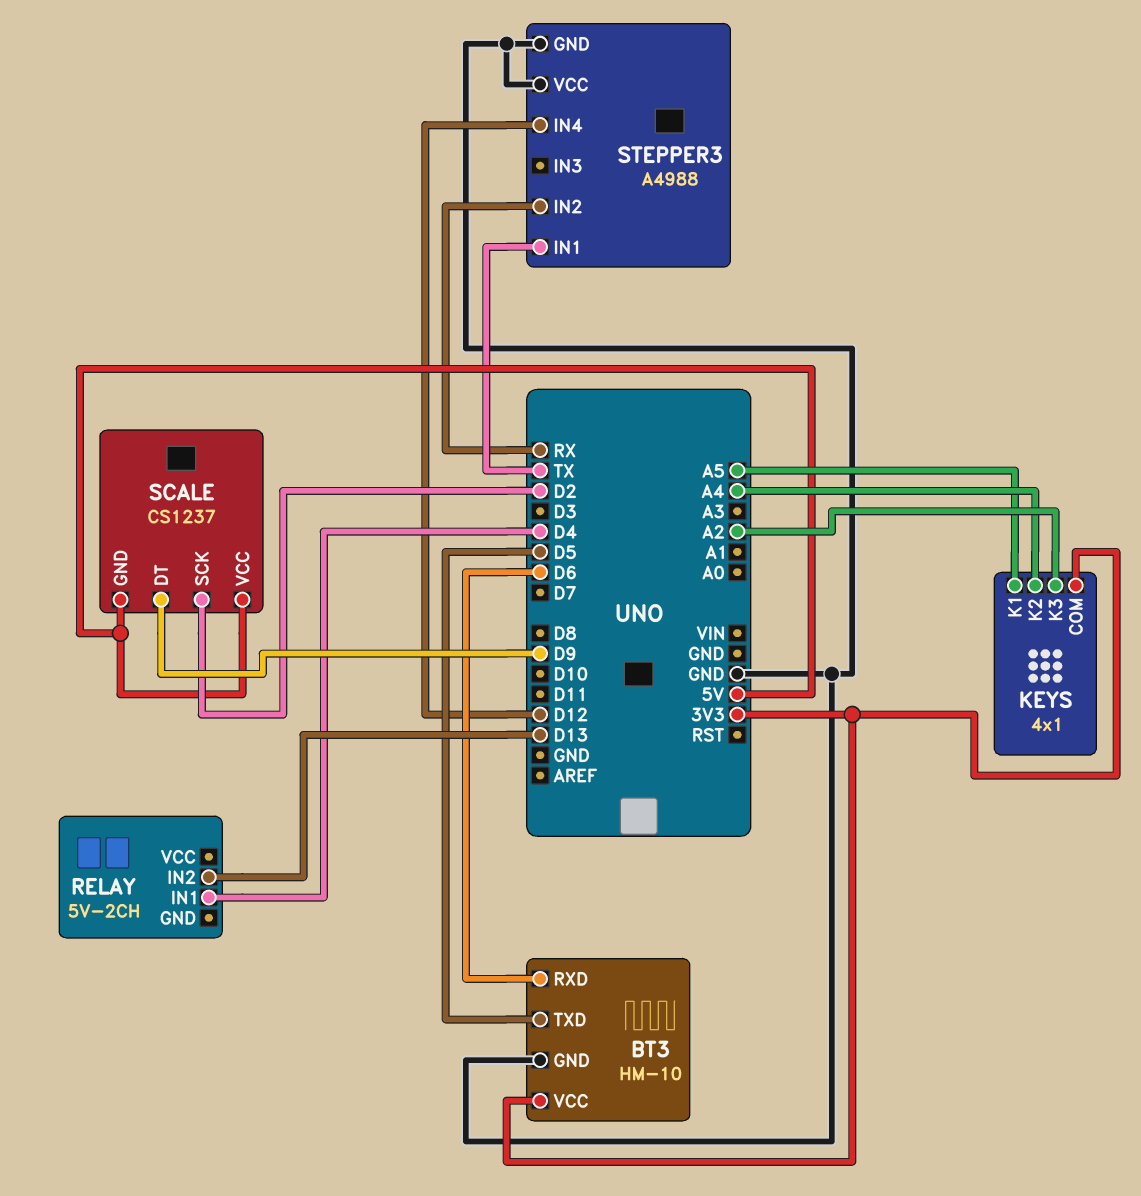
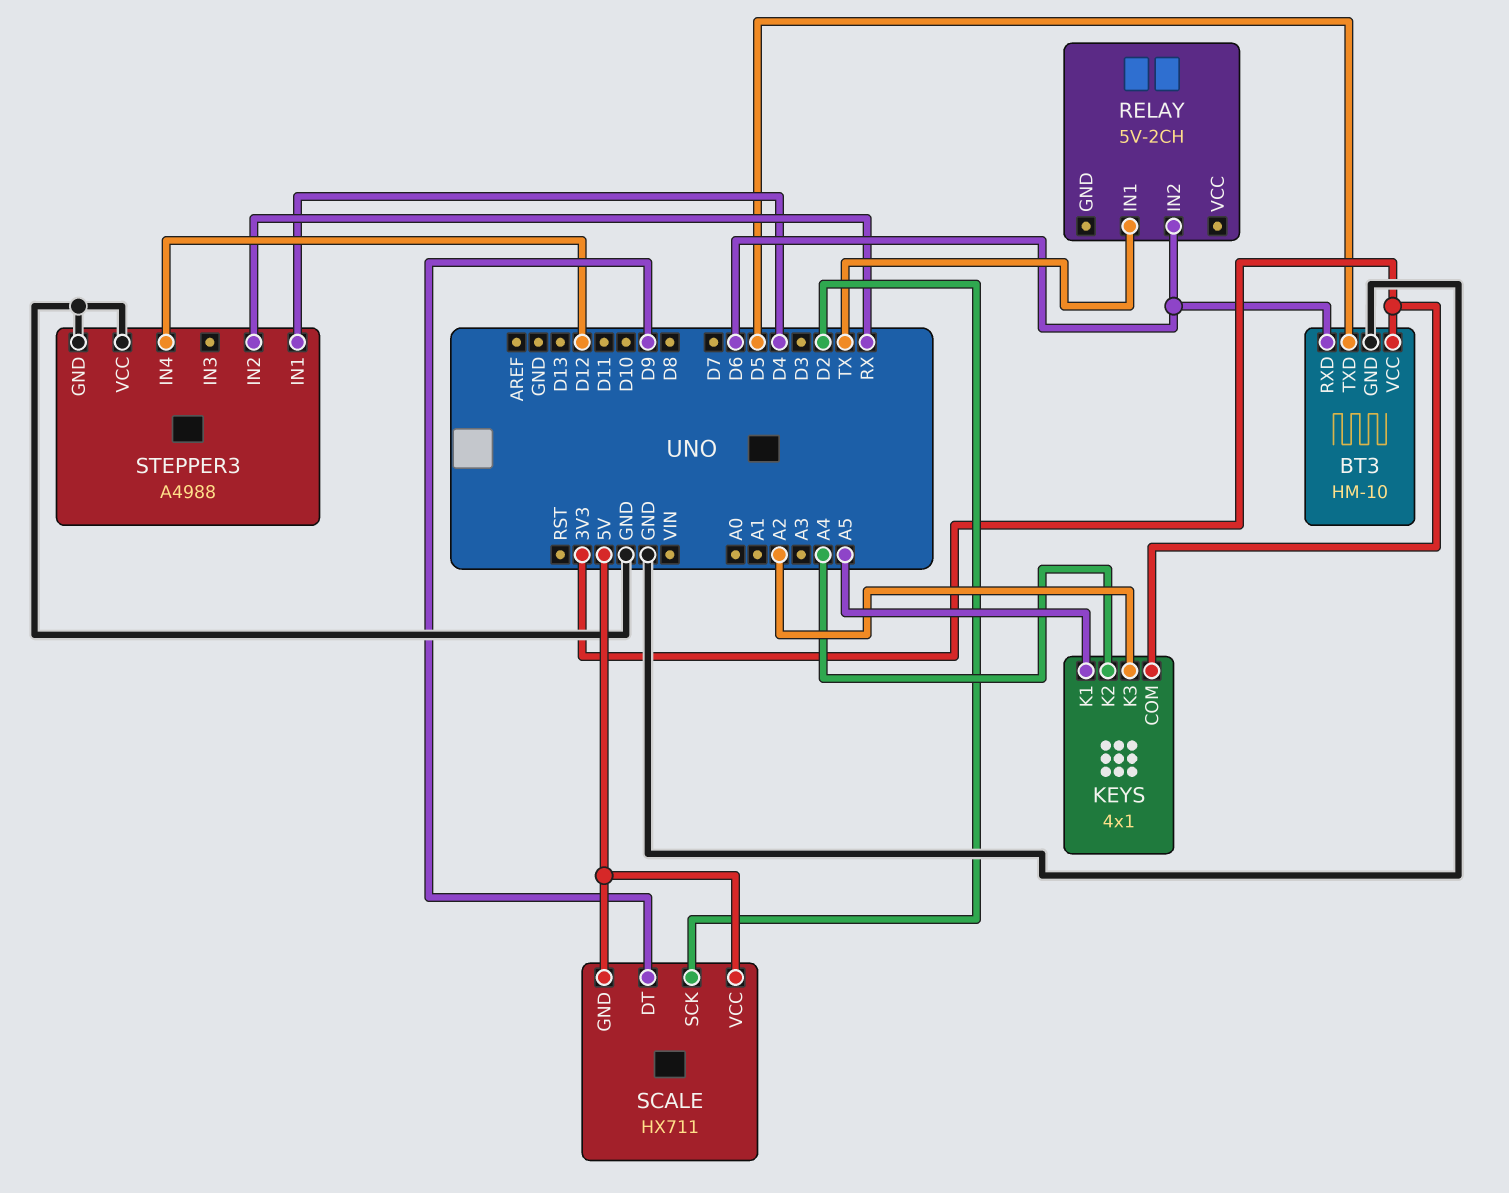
RELAY pin IN1: D4 -> TX
RELAY pin IN2: D13 -> D6
SCALE: CS1237 -> HX711
STEPPER3 pin IN1: TX -> D4

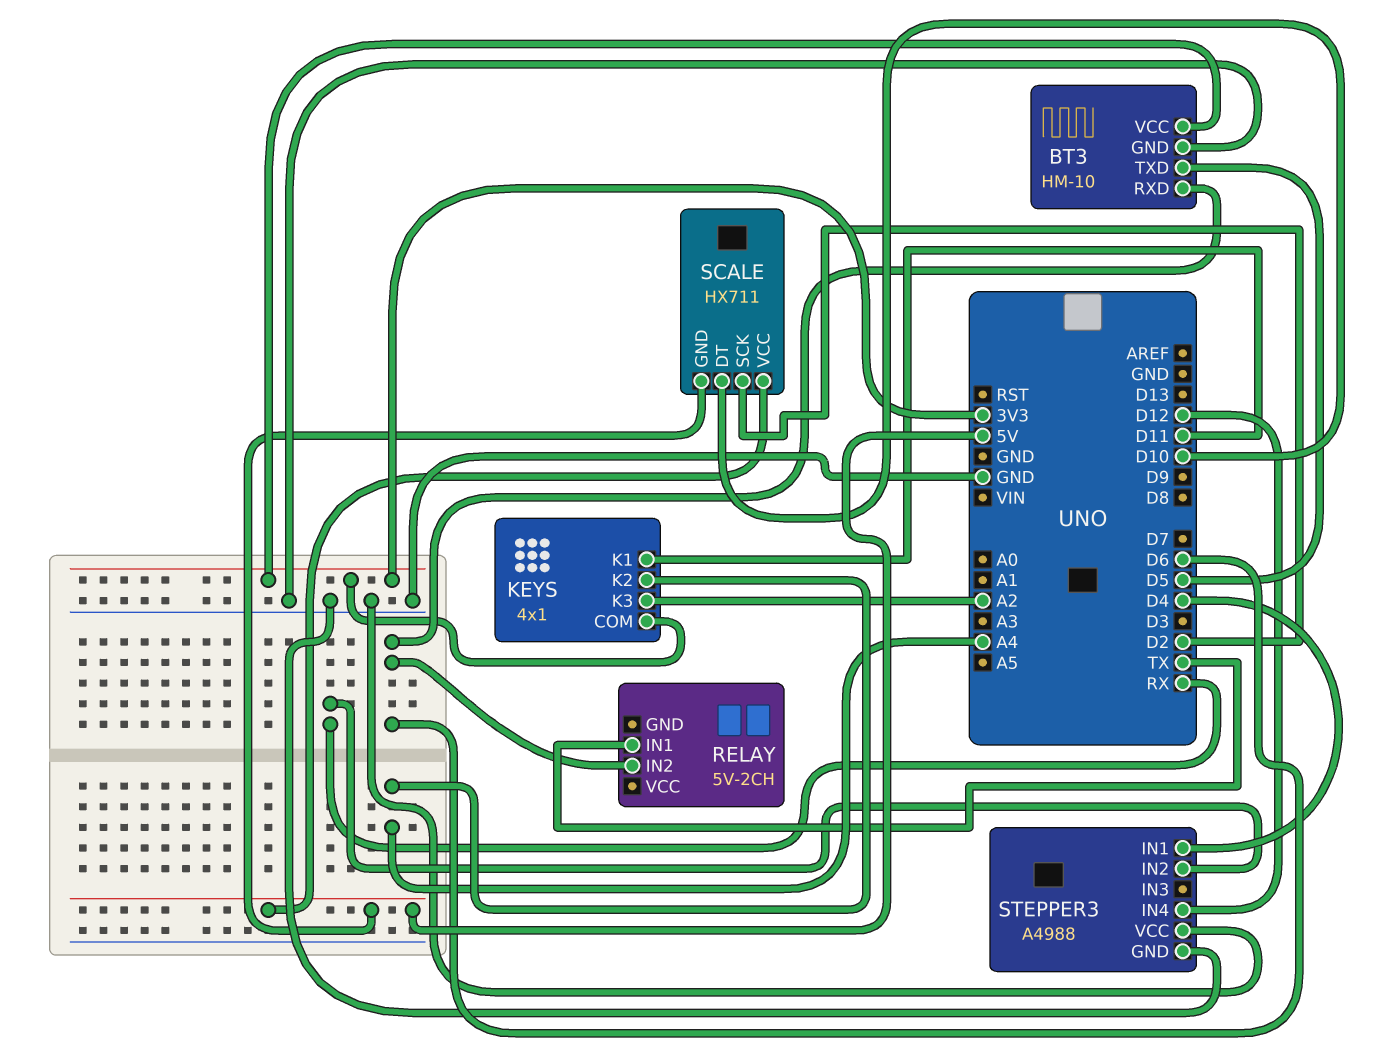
KEYS pin K1: A5 -> D11
SCALE pin DT: D9 -> D10

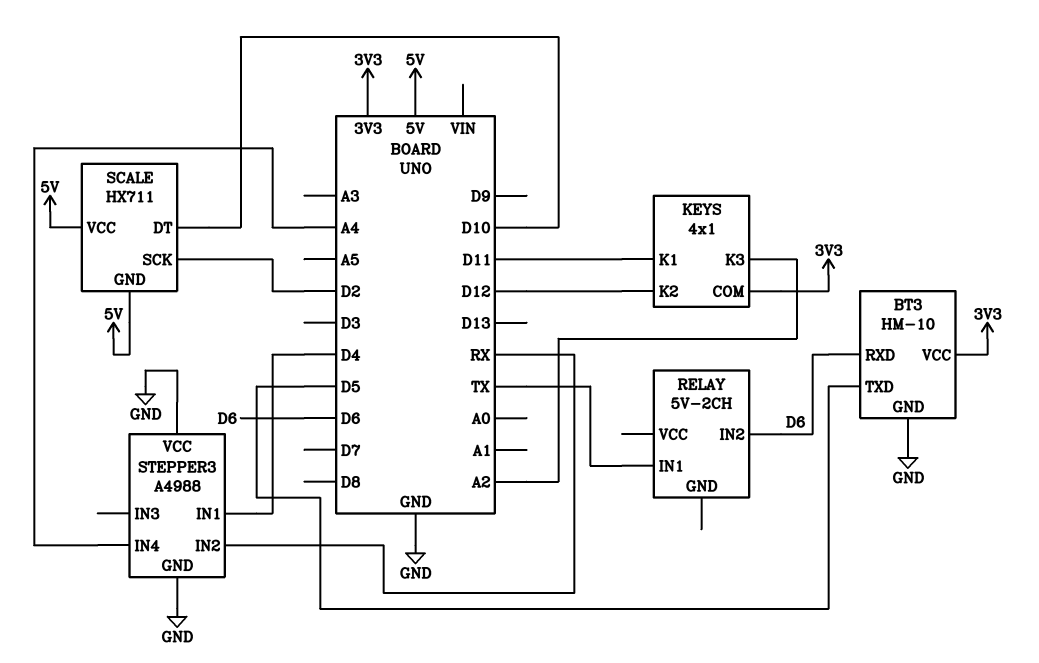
KEYS pin K2: A4 -> D12
STEPPER3 pin IN4: D12 -> A4

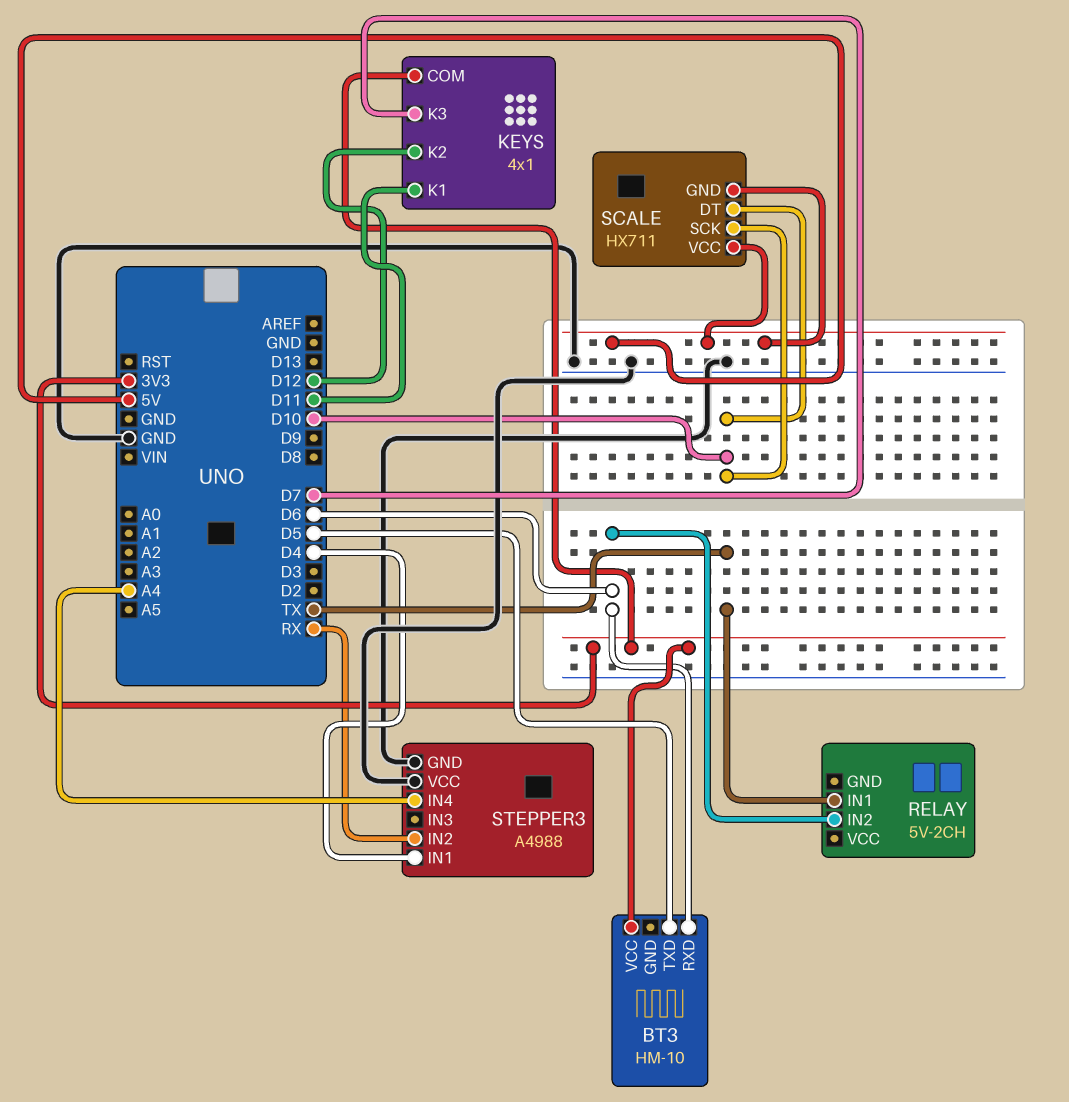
BT3 pin GND: GND -> none
KEYS pin K3: A2 -> D7
SCALE pin SCK: D2 -> D10

